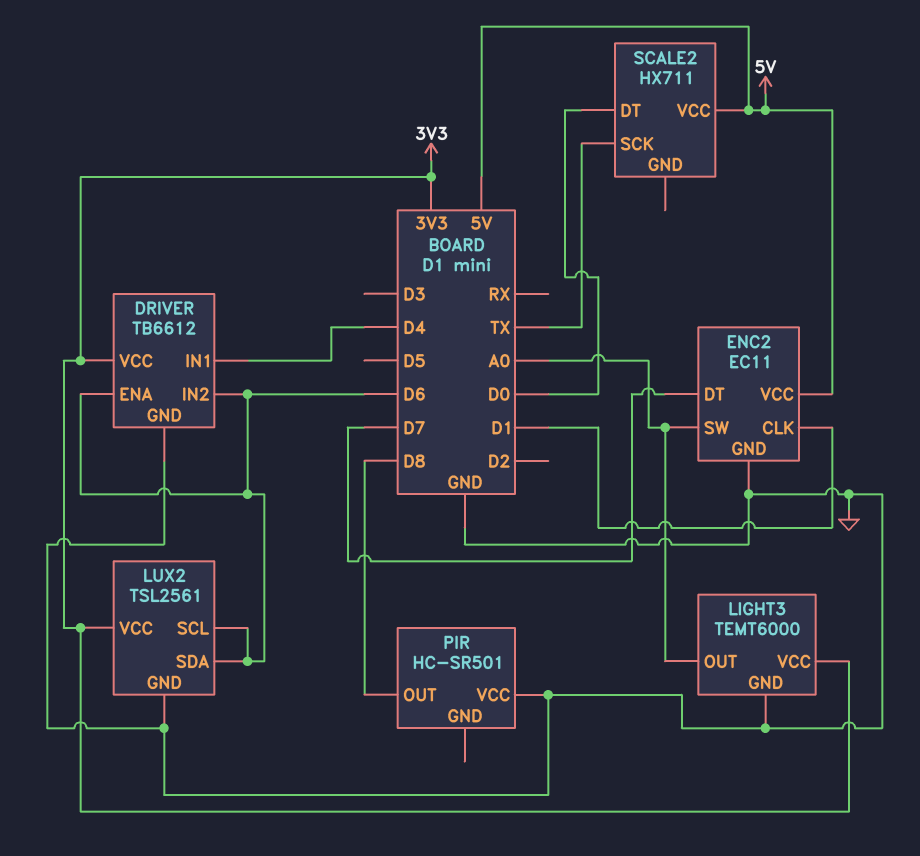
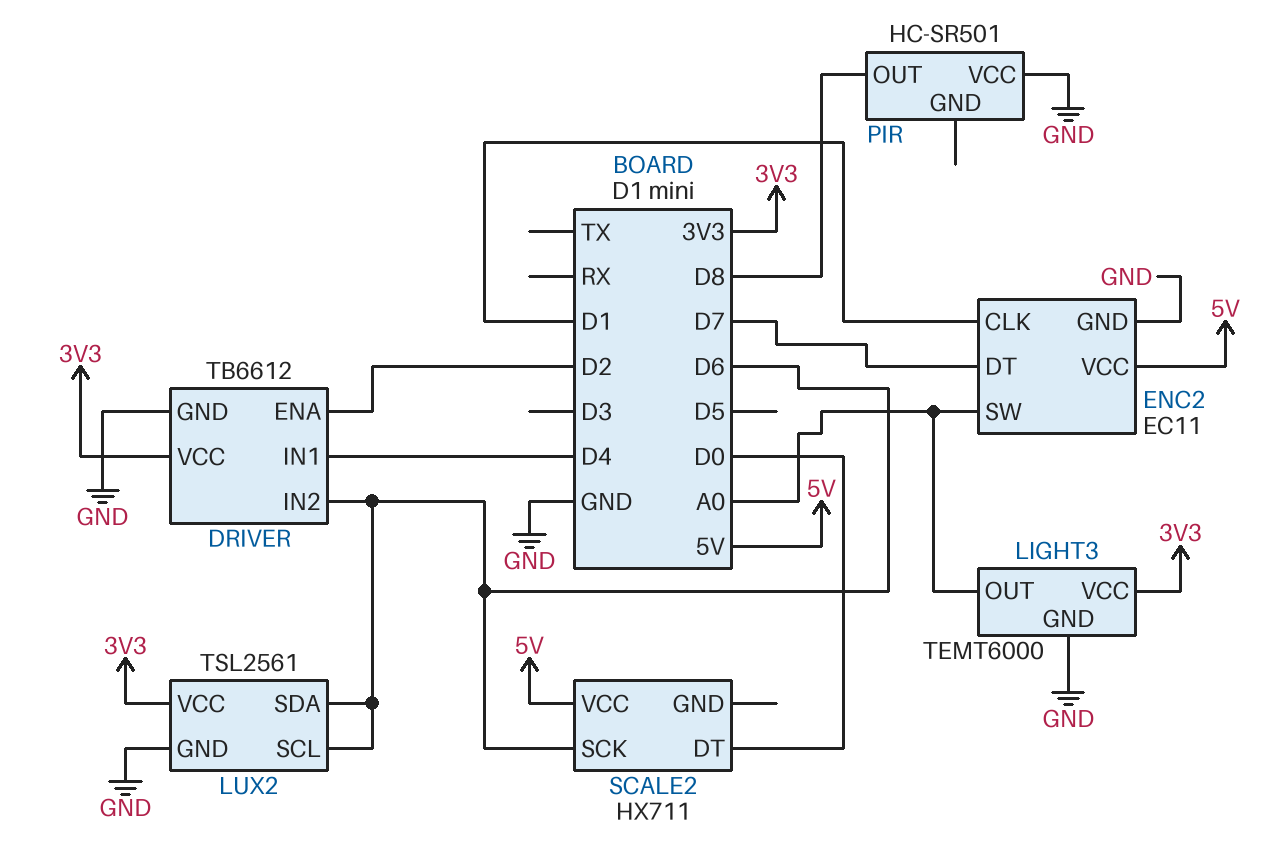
DRIVER pin ENA: D6 -> D2
SCALE2 pin SCK: TX -> D6

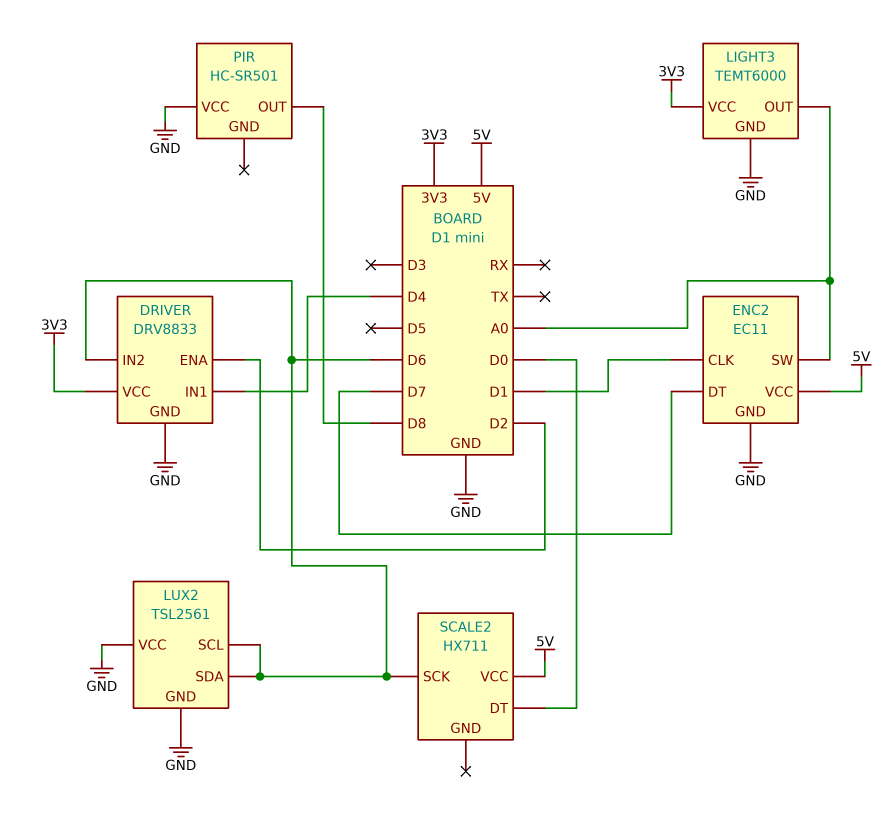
DRIVER: TB6612 -> DRV8833
LUX2 pin VCC: 3V3 -> GND

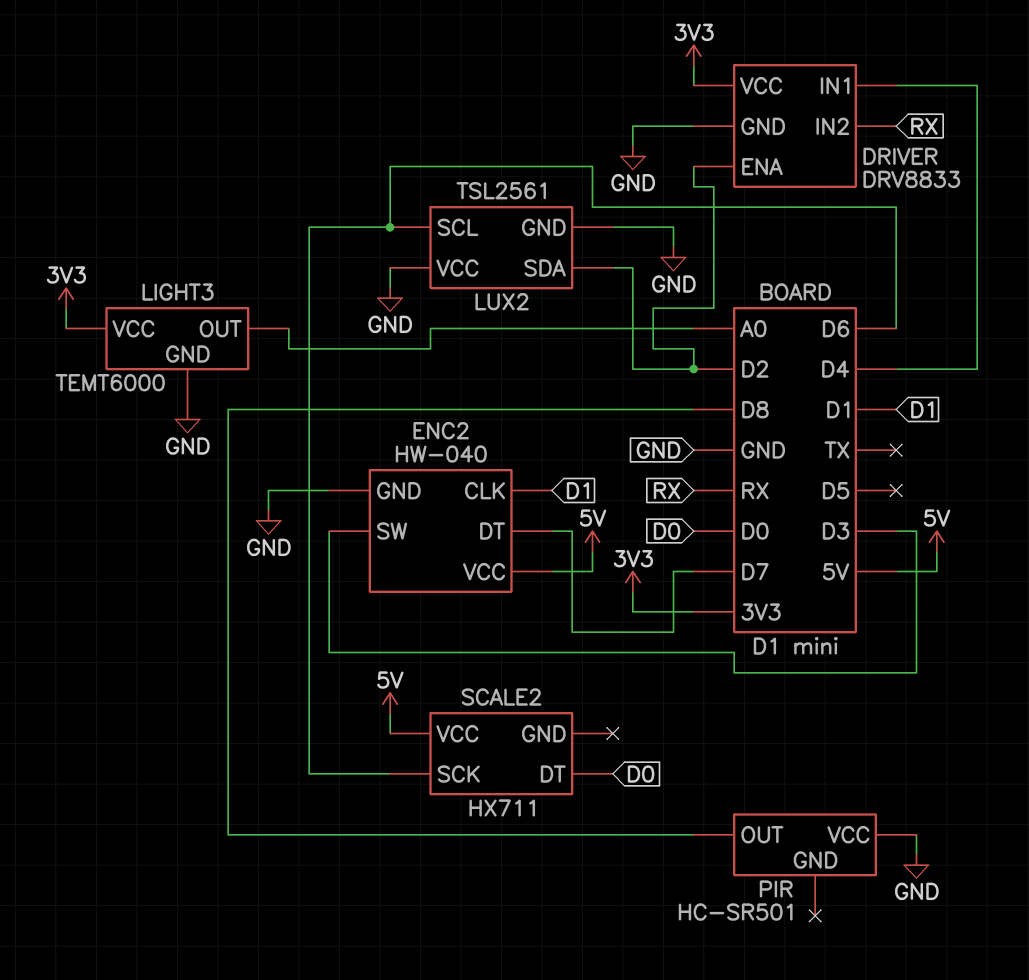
DRIVER pin IN2: D6 -> RX
ENC2: EC11 -> HW-040
ENC2 pin SW: A0 -> D3
LUX2 pin SDA: D6 -> D2

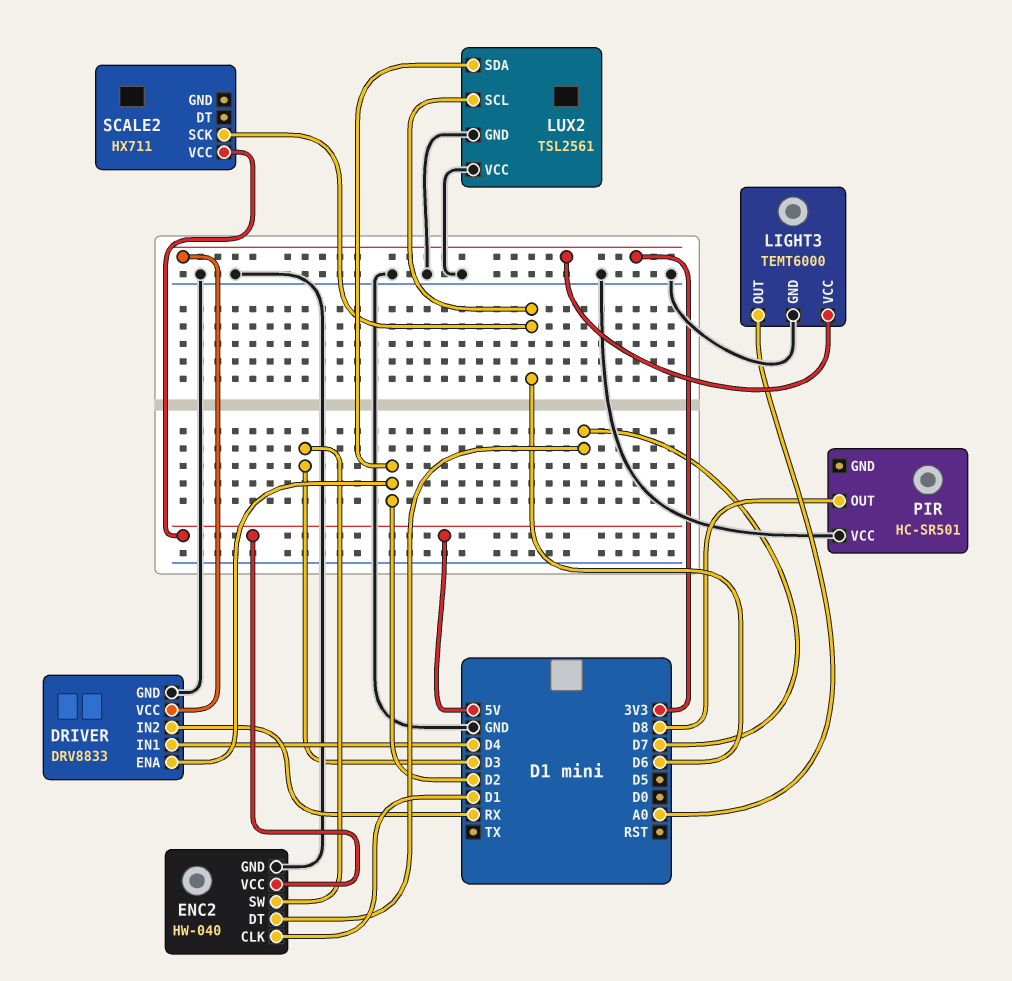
SCALE2 pin DT: D0 -> none

